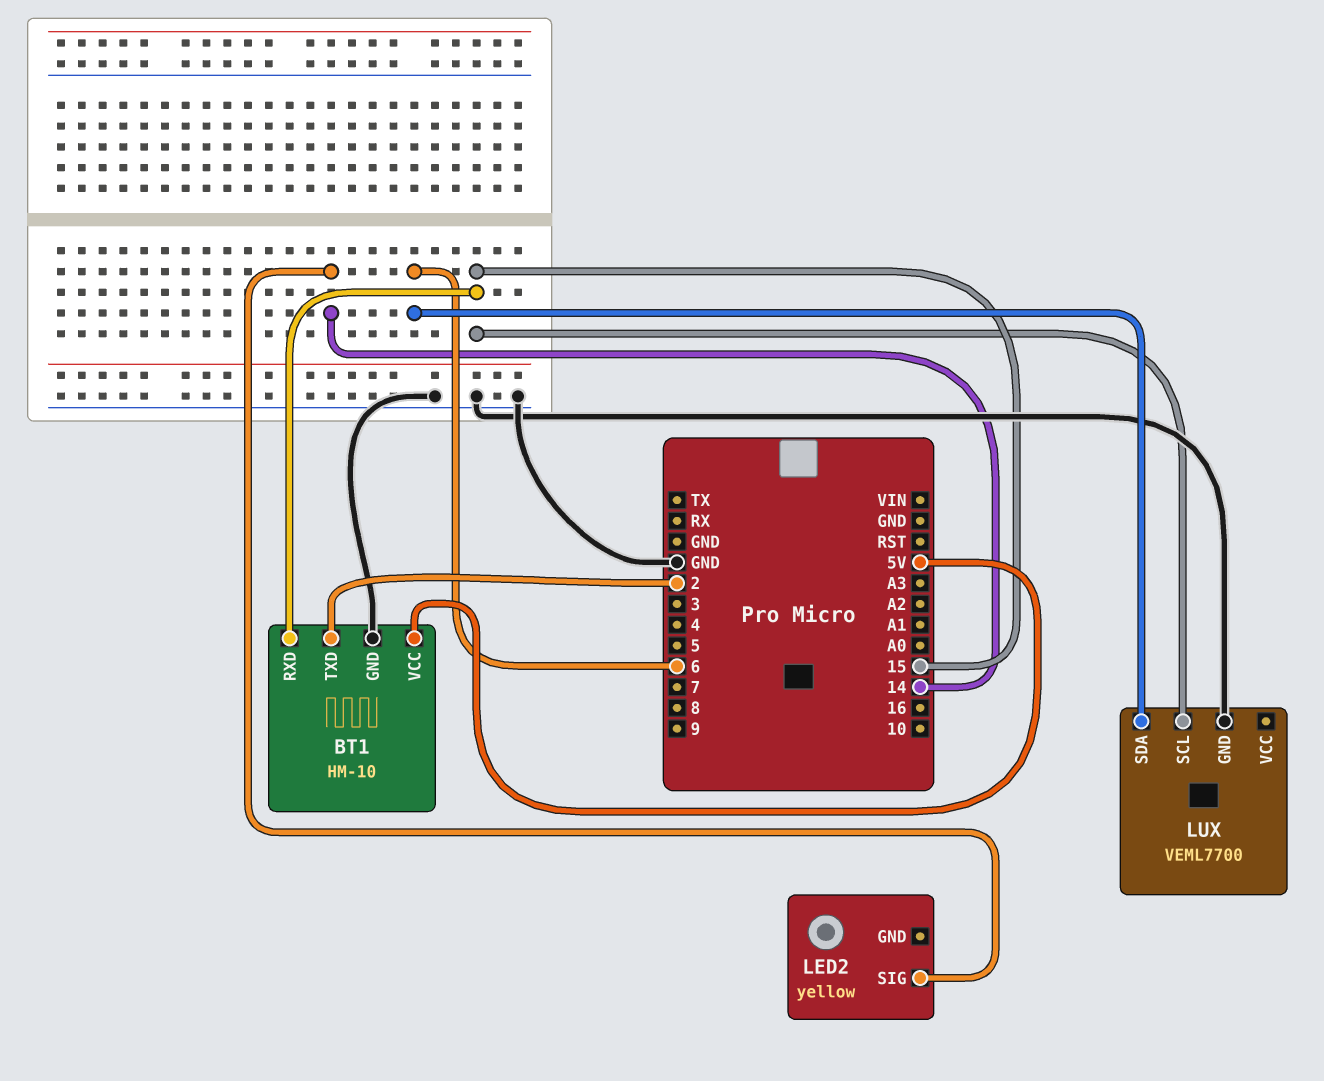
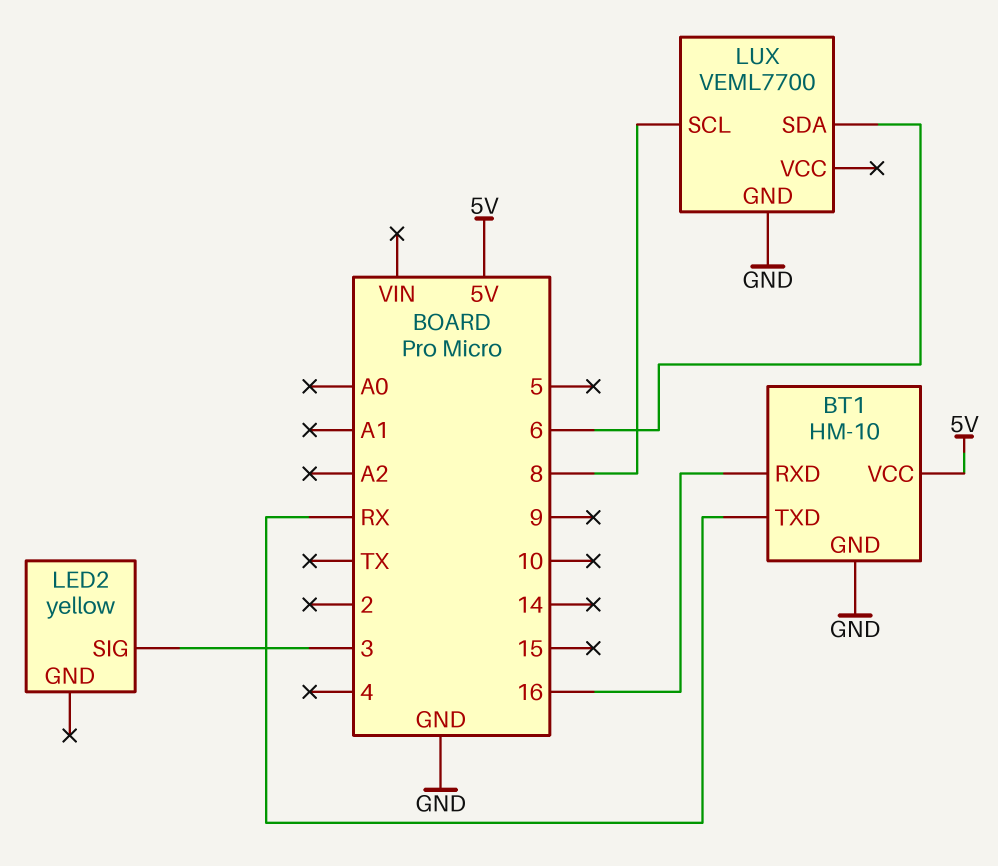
BT1 pin RXD: 15 -> 16
BT1 pin TXD: 2 -> RX
LED2 pin SIG: 14 -> 3
LUX pin SCL: 15 -> 8

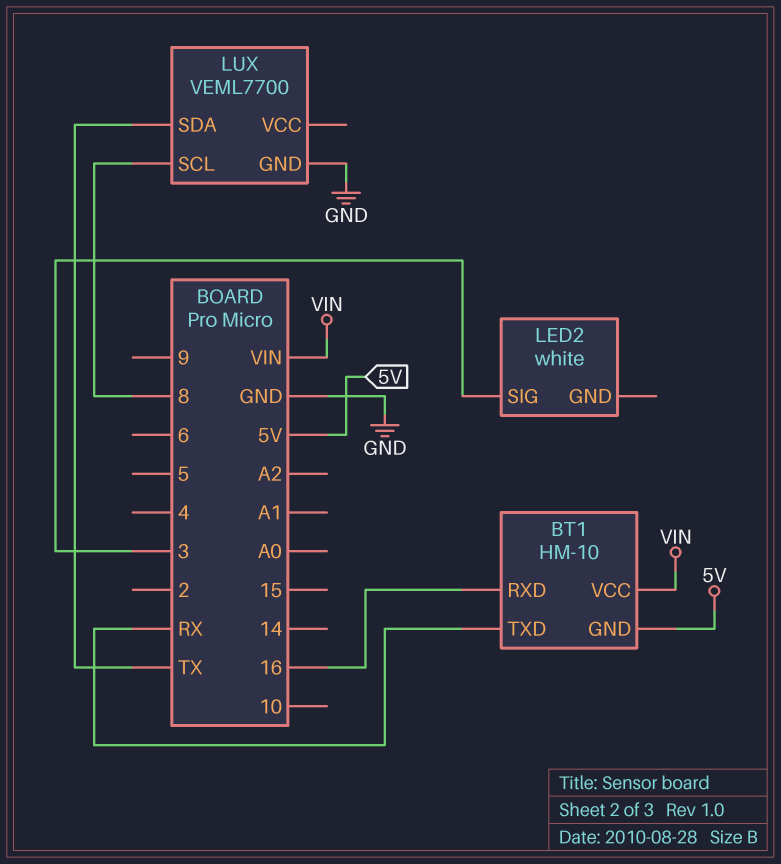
BT1 pin GND: GND -> 5V
BT1 pin VCC: 5V -> VIN
LED2: yellow -> white
LUX pin SDA: 6 -> TX

